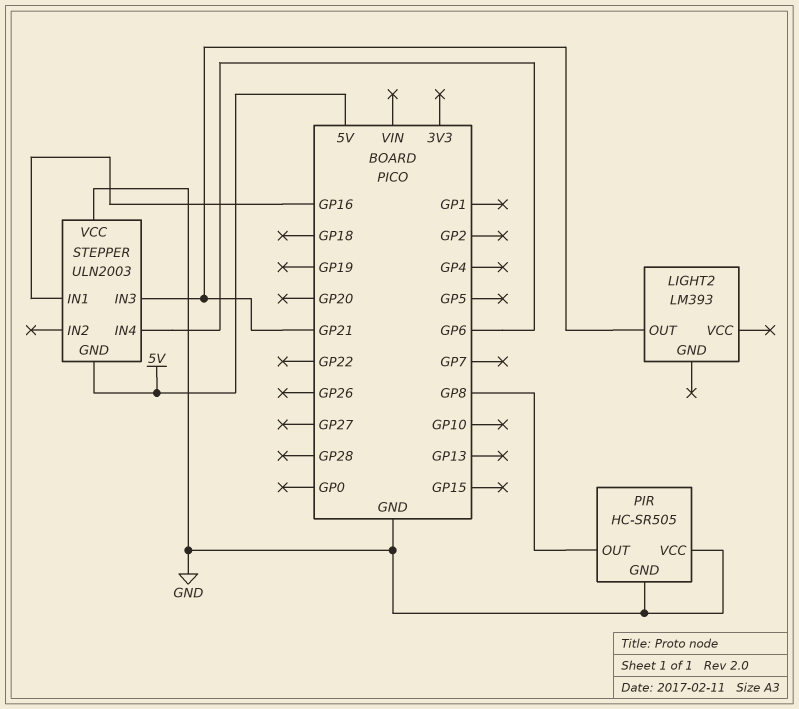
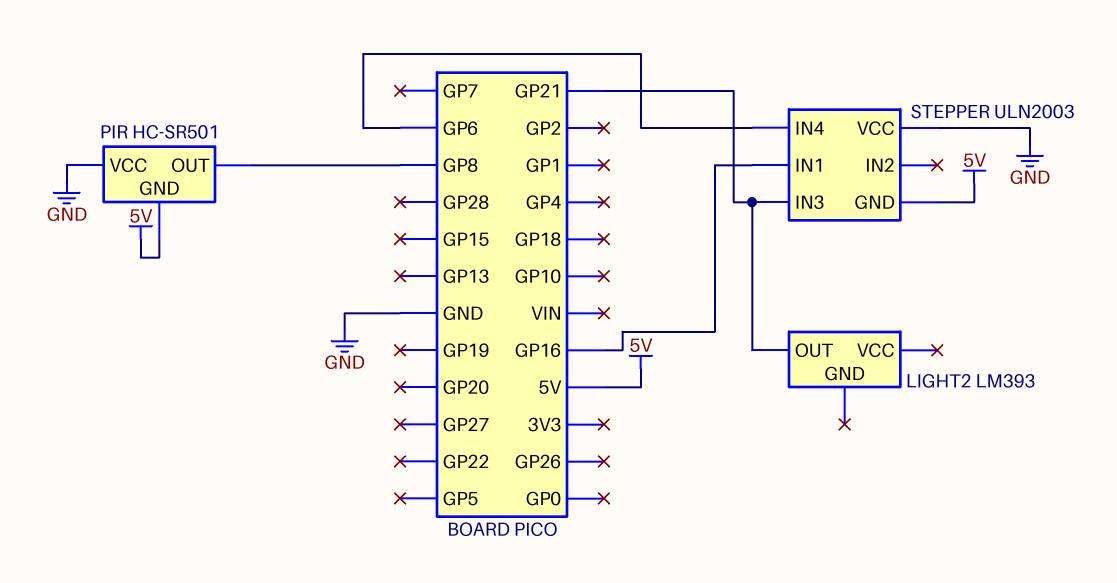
PIR: HC-SR505 -> HC-SR501
PIR pin GND: GND -> 5V

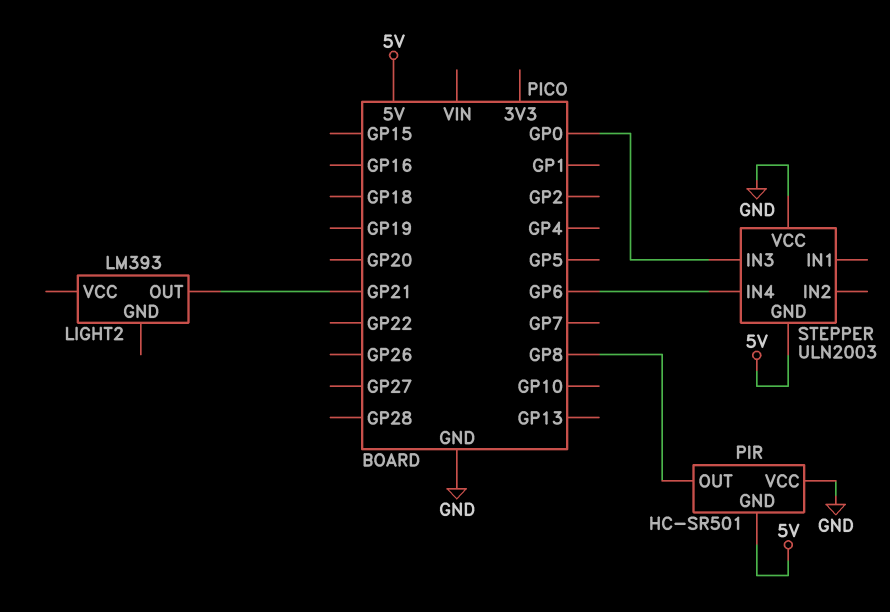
STEPPER pin IN1: GP16 -> none
STEPPER pin IN3: GP21 -> GP0

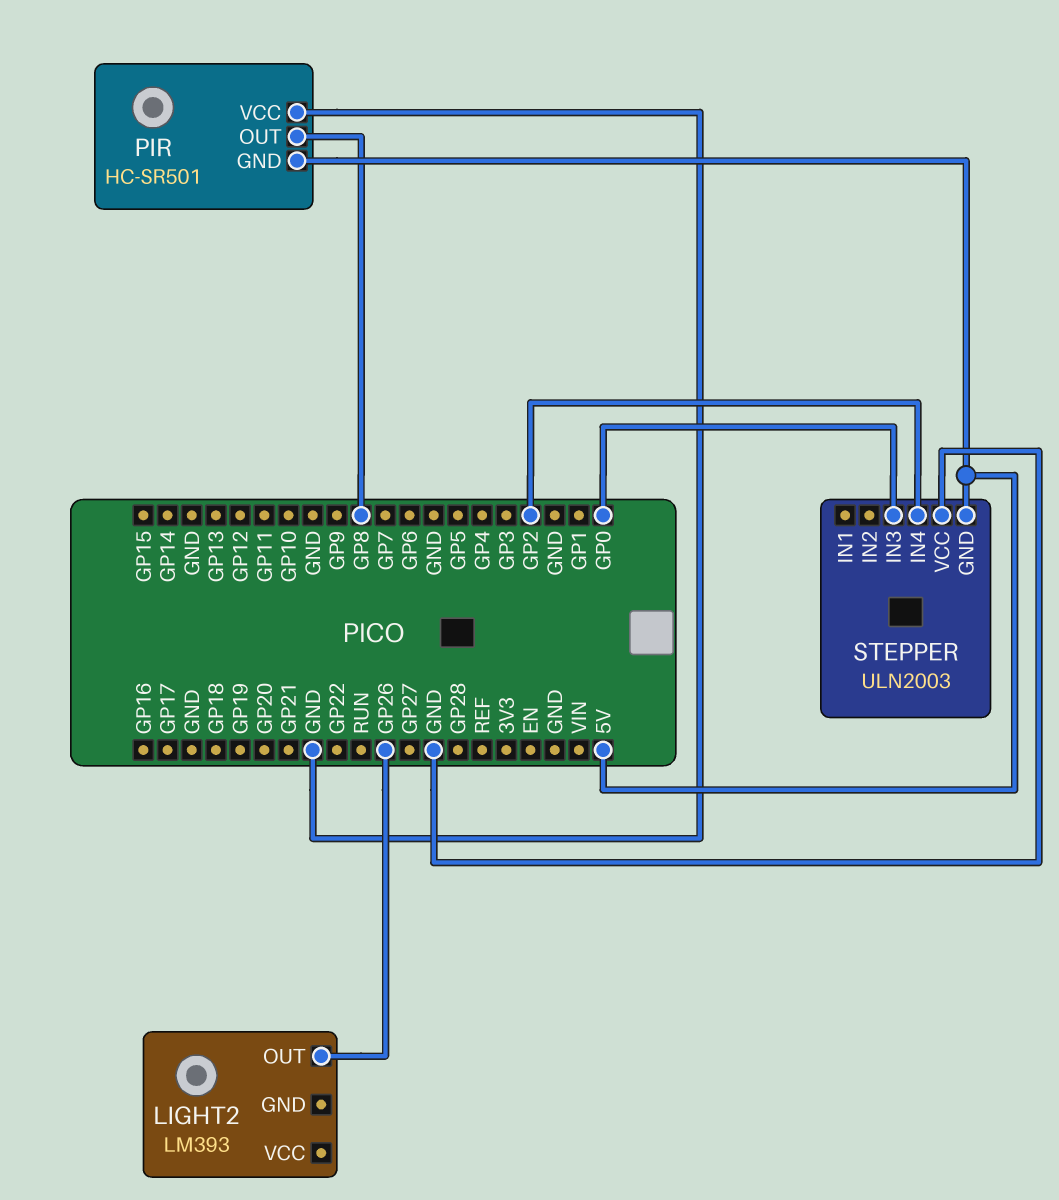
LIGHT2 pin OUT: GP21 -> GP26
STEPPER pin IN4: GP6 -> GP2

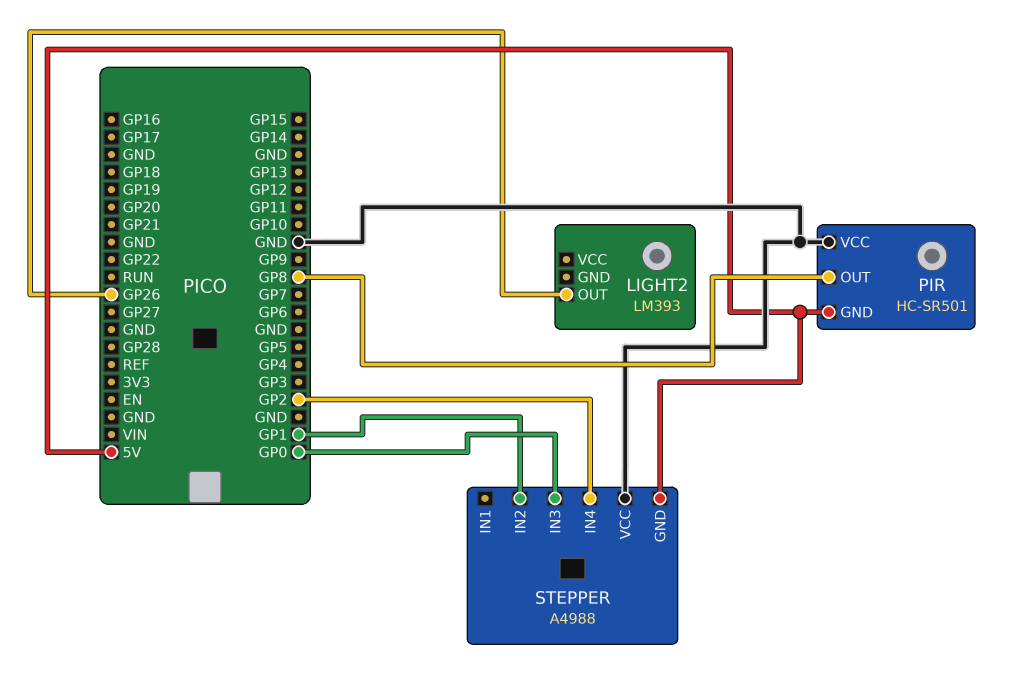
STEPPER: ULN2003 -> A4988
STEPPER pin IN2: none -> GP1

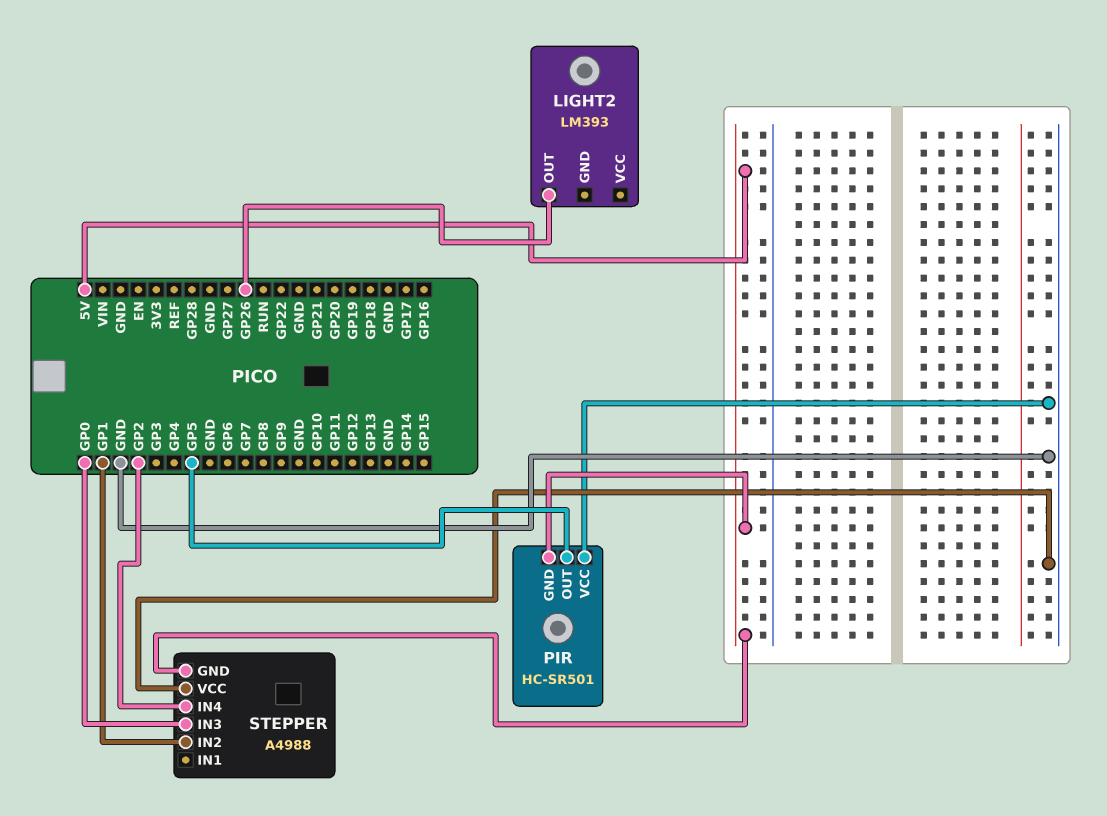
PIR pin OUT: GP8 -> GP5

